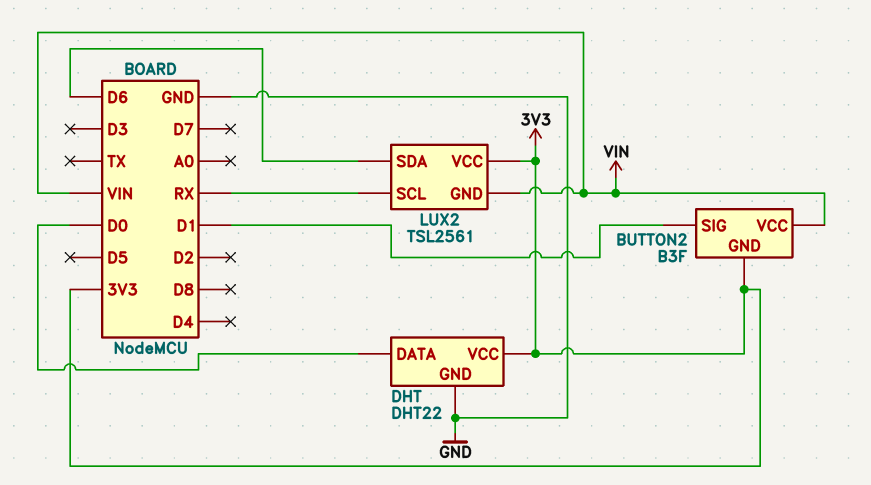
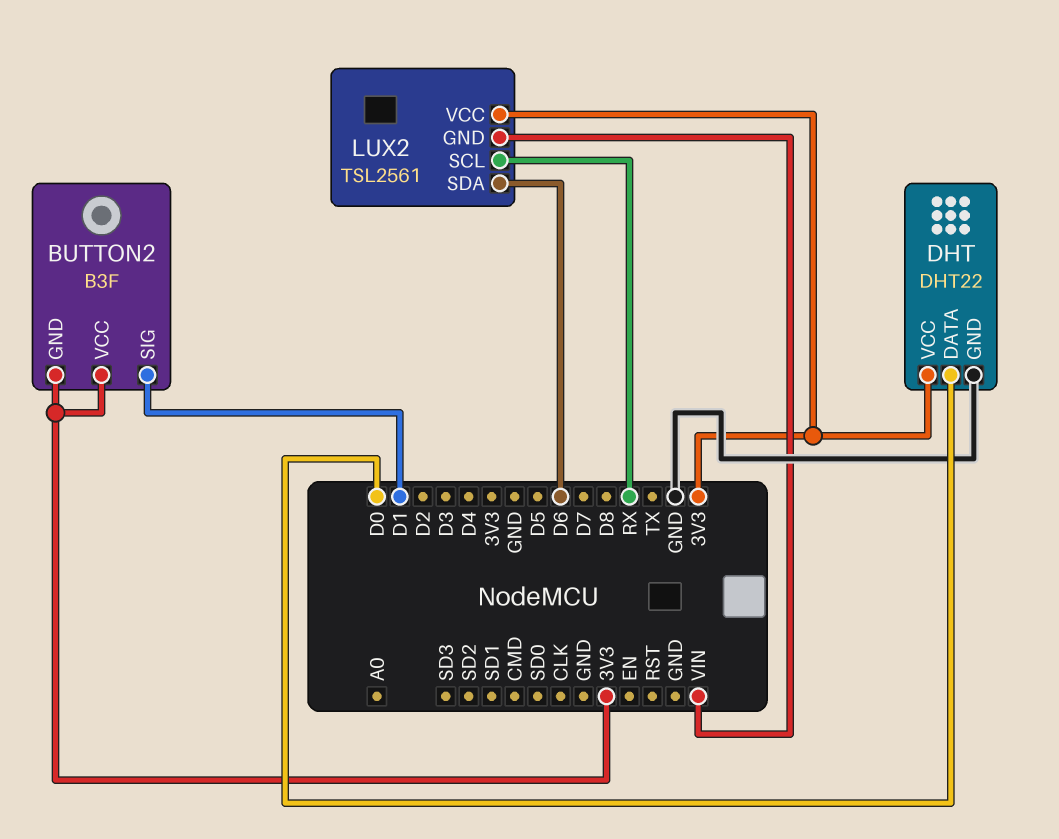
BUTTON2 pin VCC: VIN -> 3V3

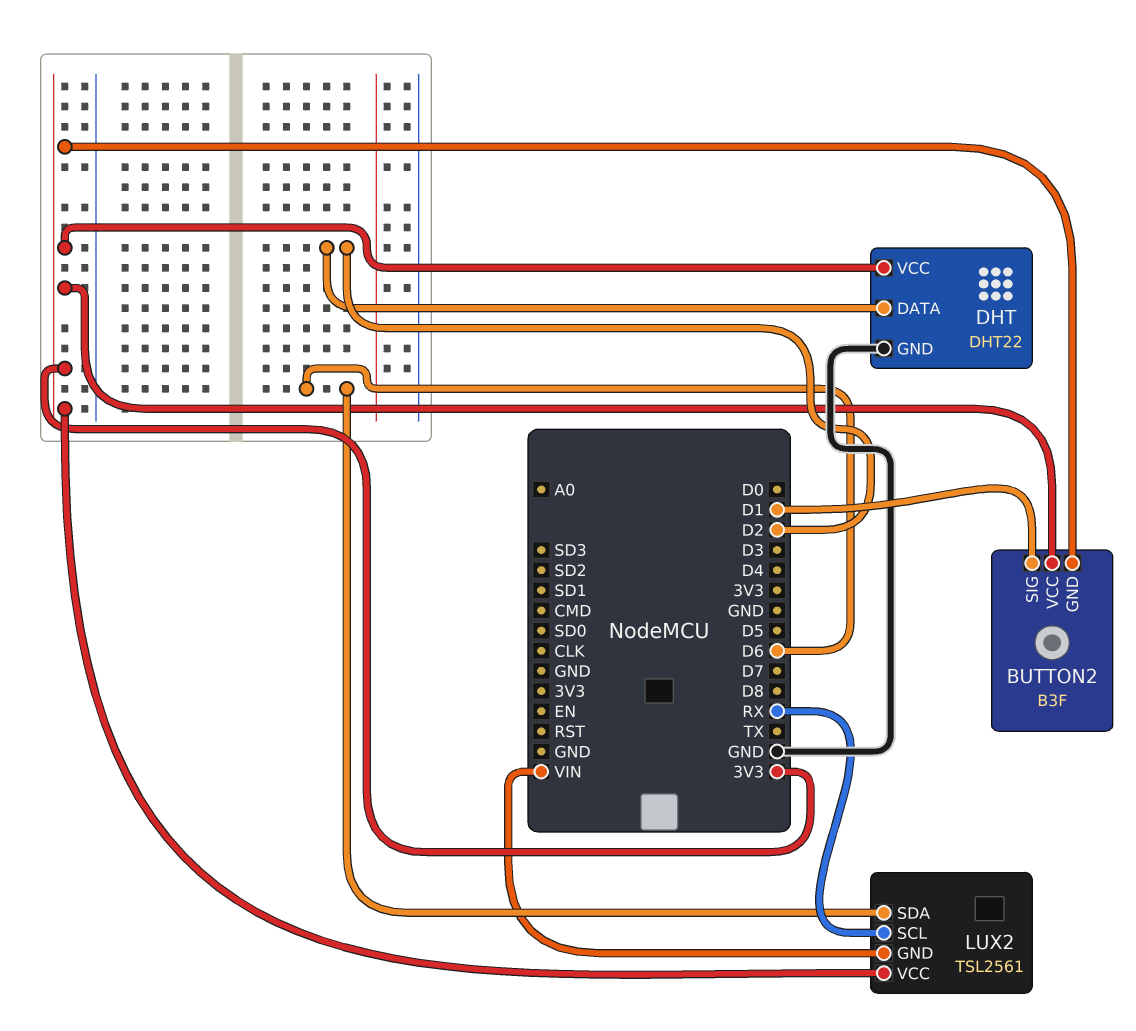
DHT pin DATA: D0 -> D2

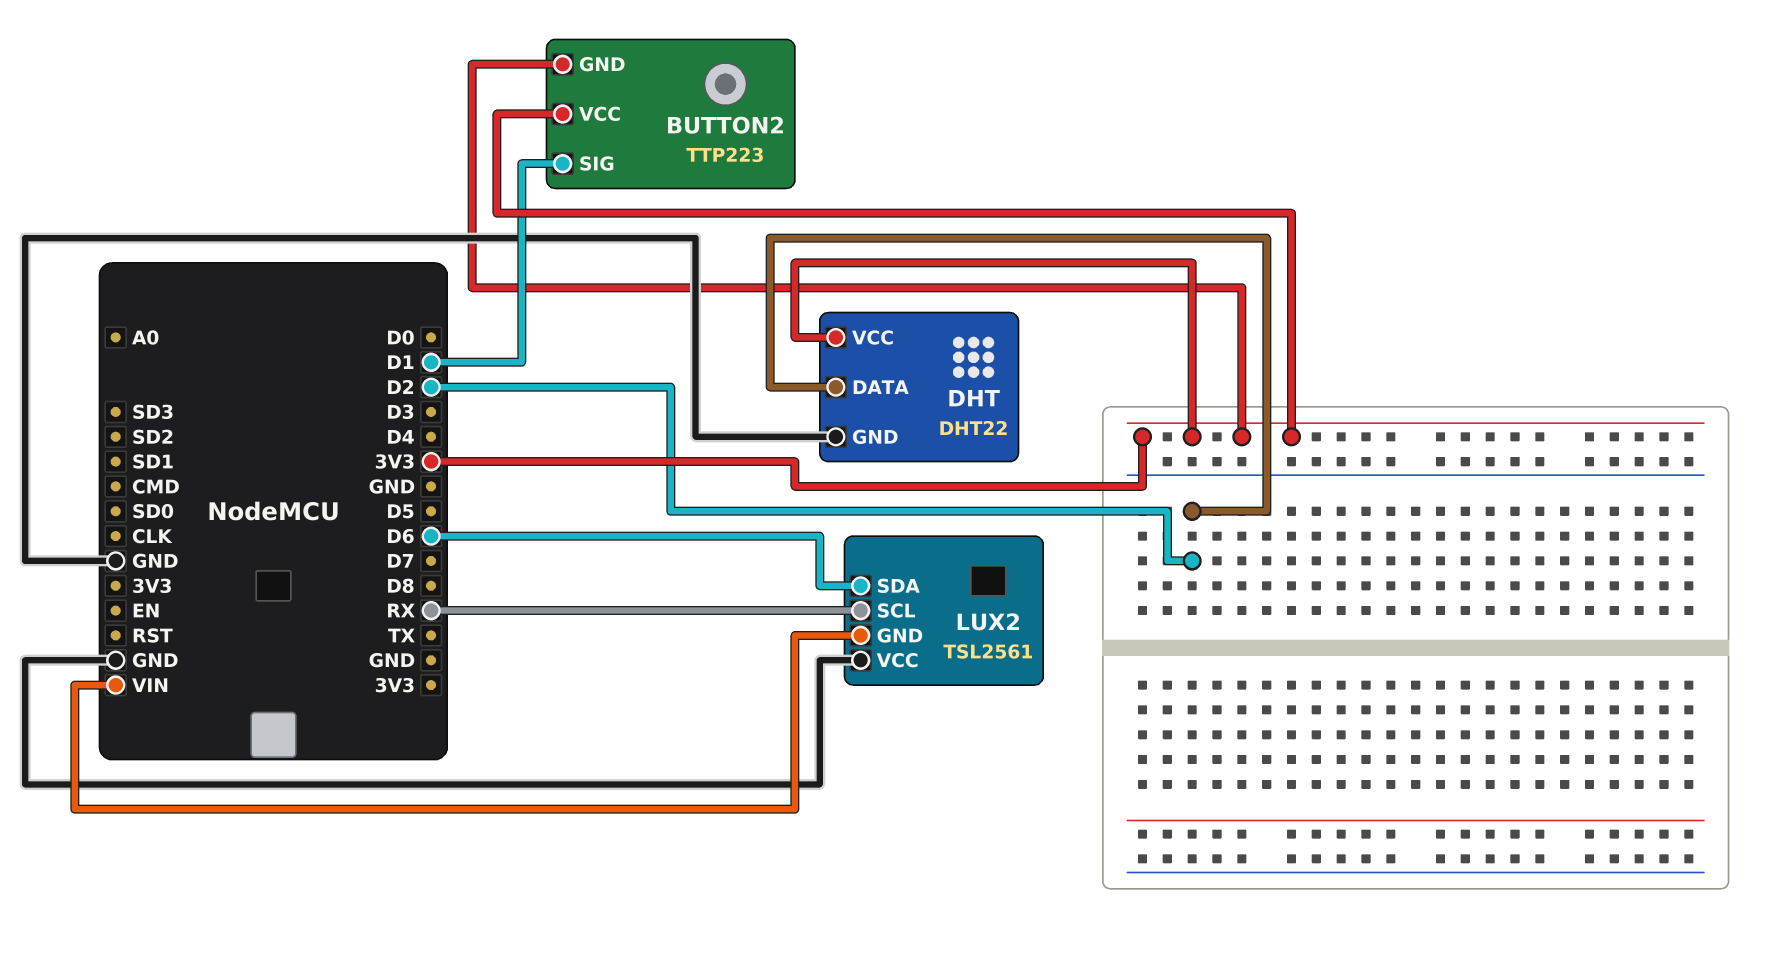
BUTTON2: B3F -> TTP223
LUX2 pin VCC: 3V3 -> GND

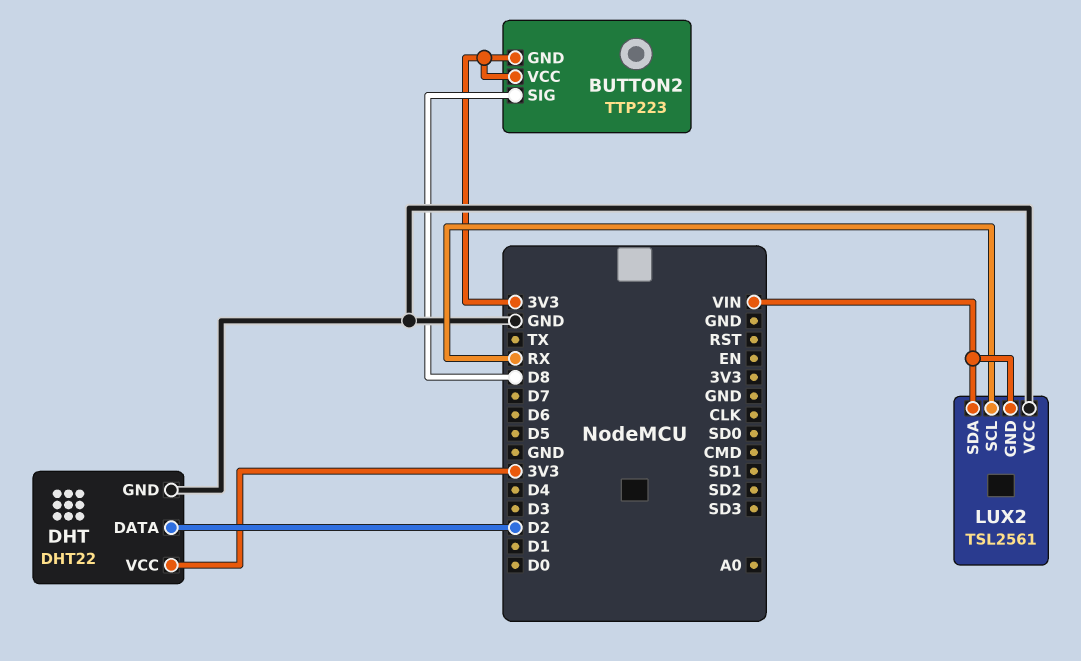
BUTTON2 pin SIG: D1 -> D8
LUX2 pin SDA: D6 -> VIN

